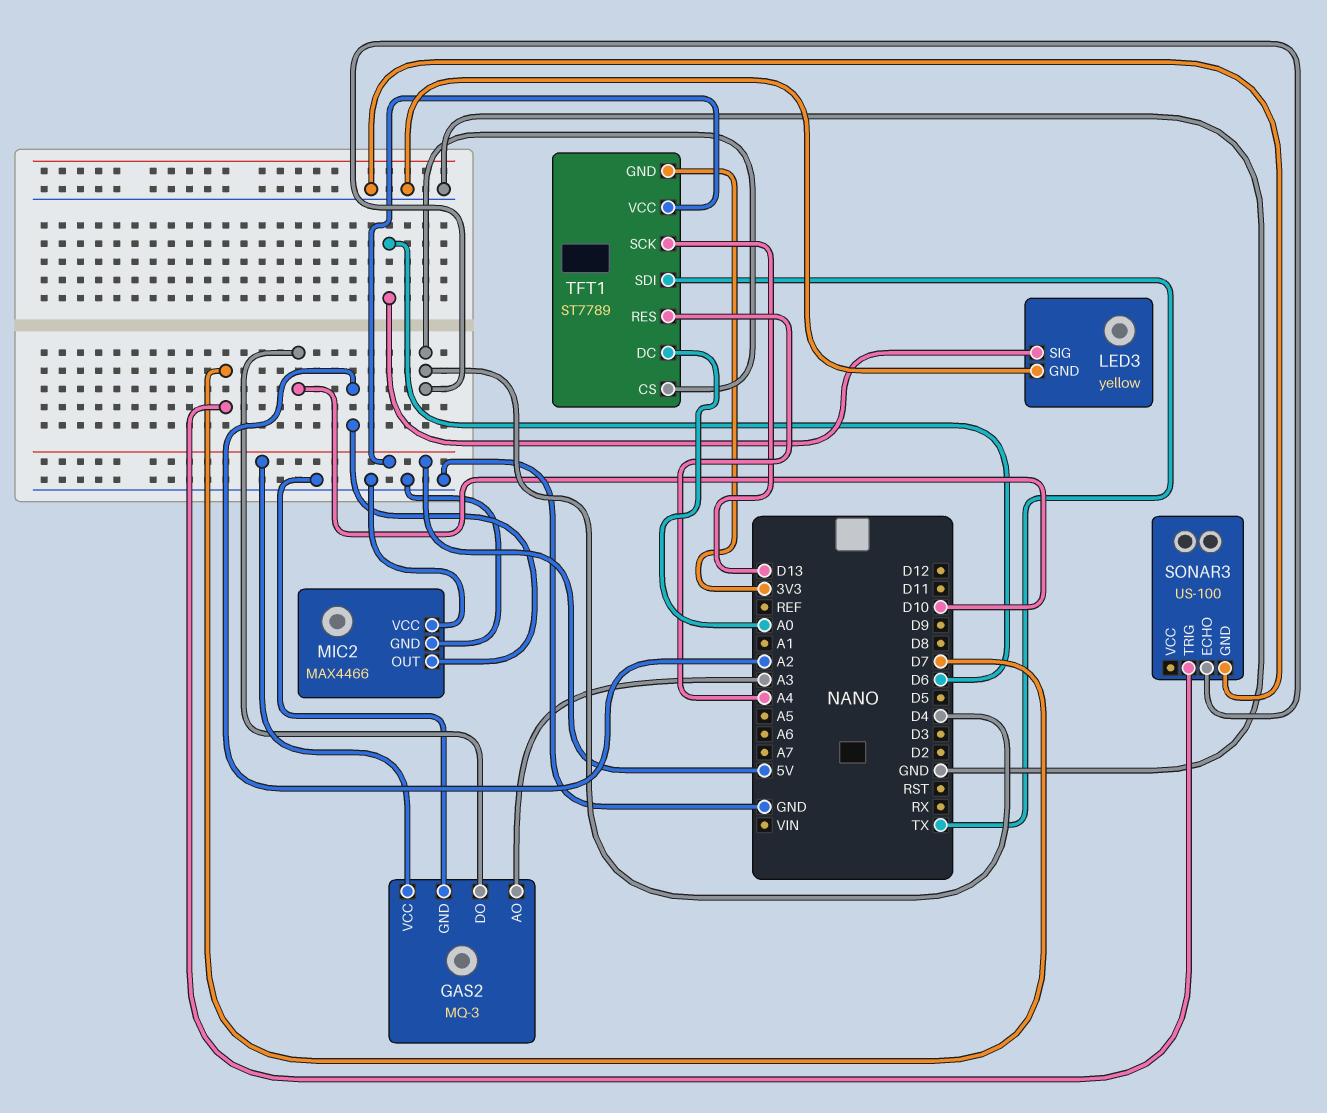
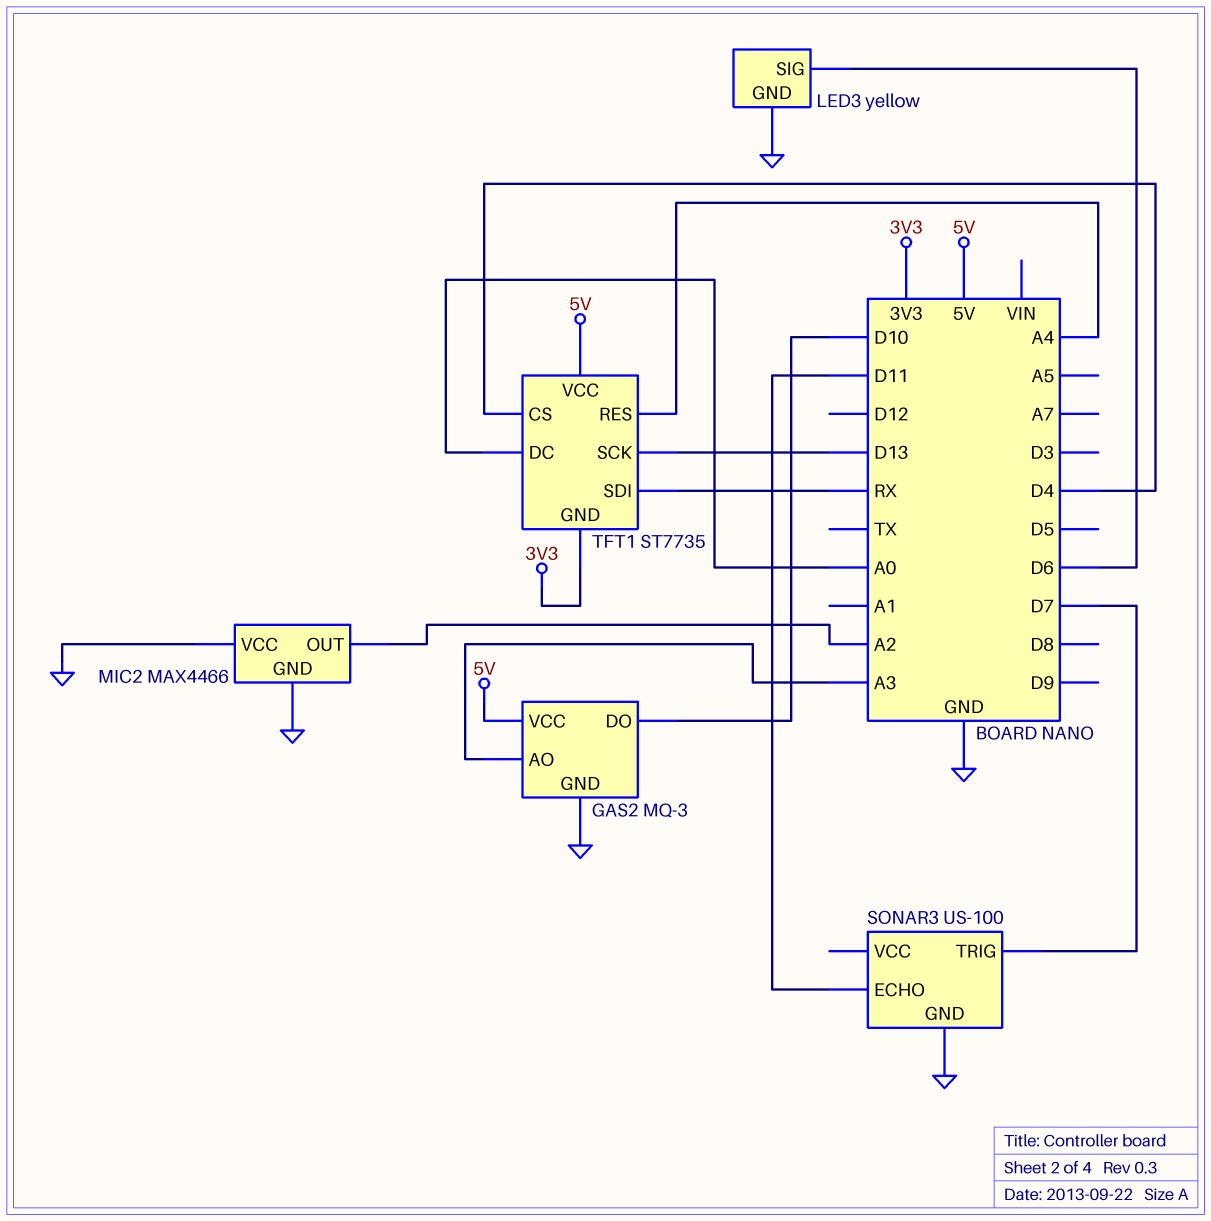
SONAR3 pin ECHO: D4 -> D11
TFT1: ST7789 -> ST7735
TFT1 pin SDI: TX -> RX

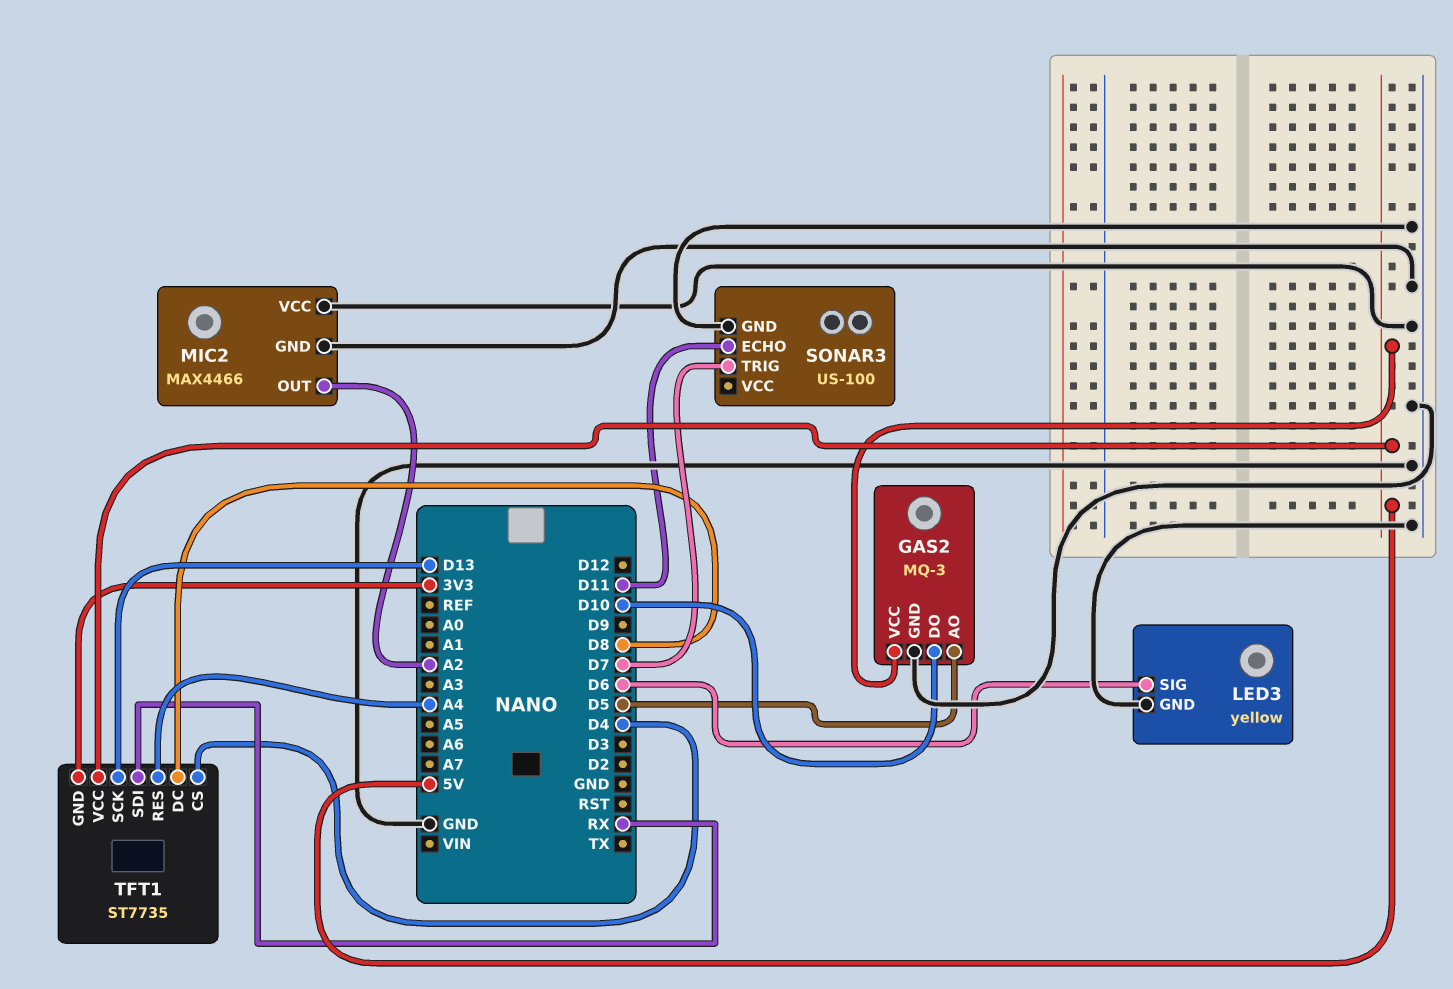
GAS2 pin AO: A3 -> D5
TFT1 pin DC: A0 -> D8

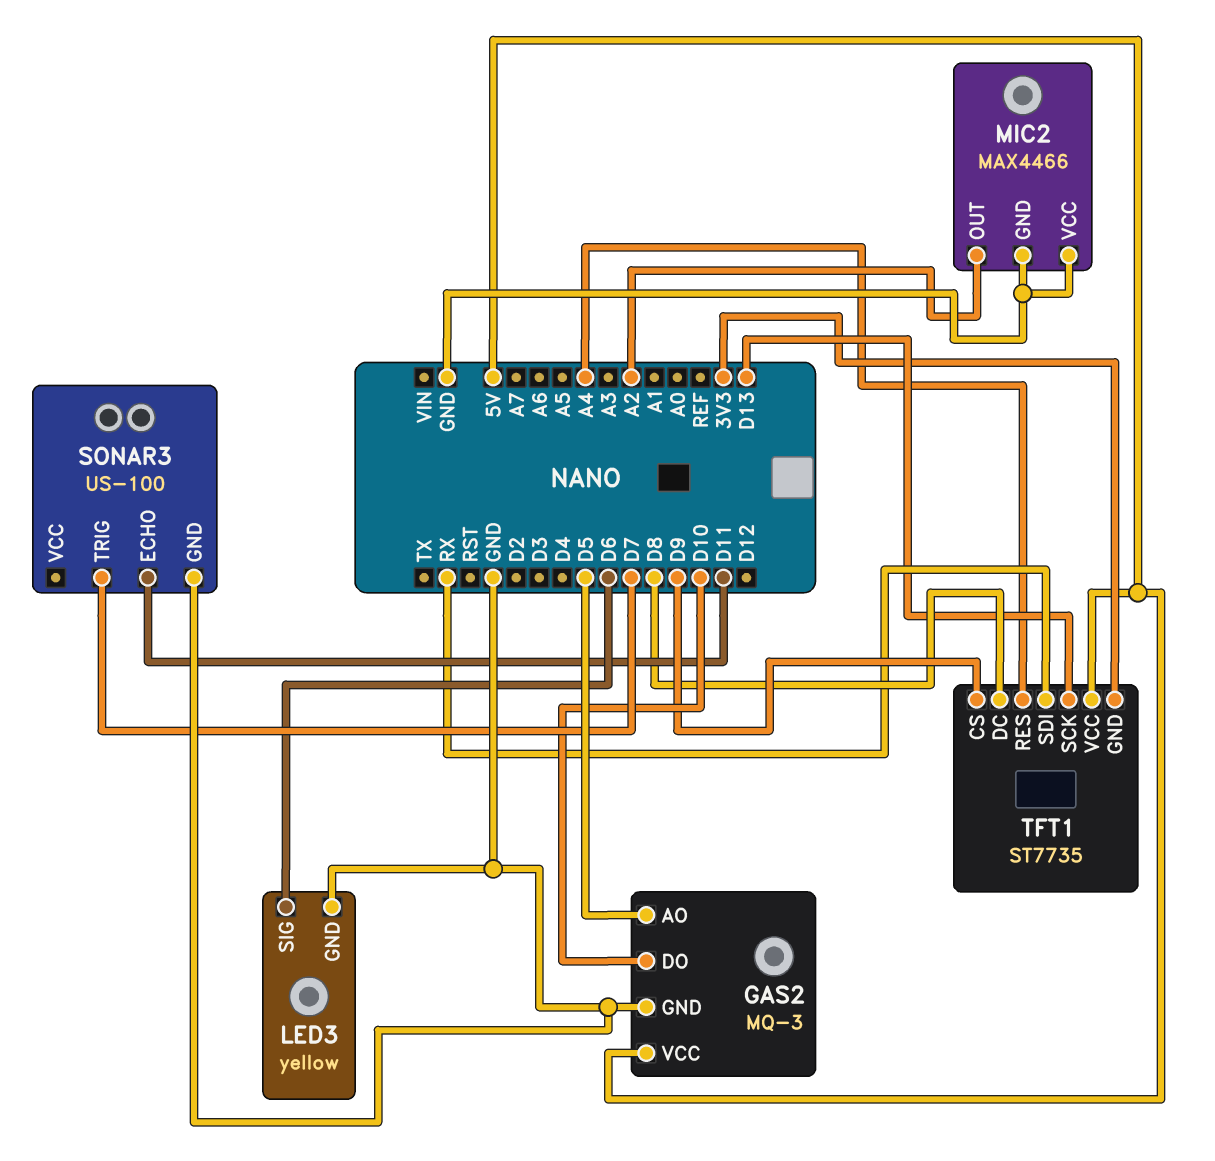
TFT1 pin CS: D4 -> D9

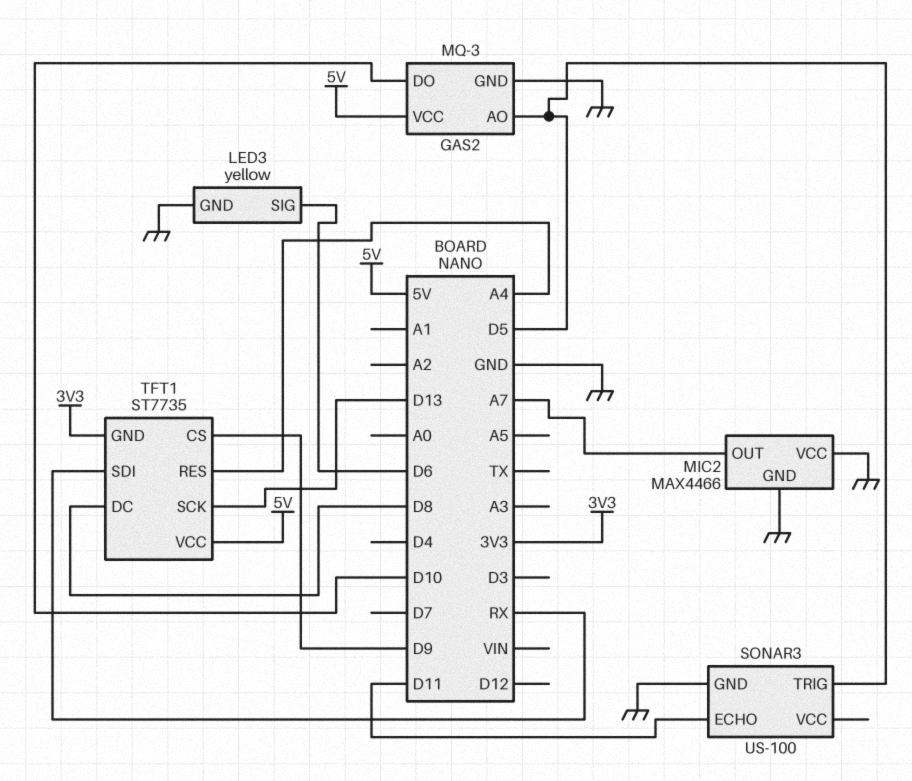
MIC2 pin OUT: A2 -> A7
SONAR3 pin TRIG: D7 -> D5

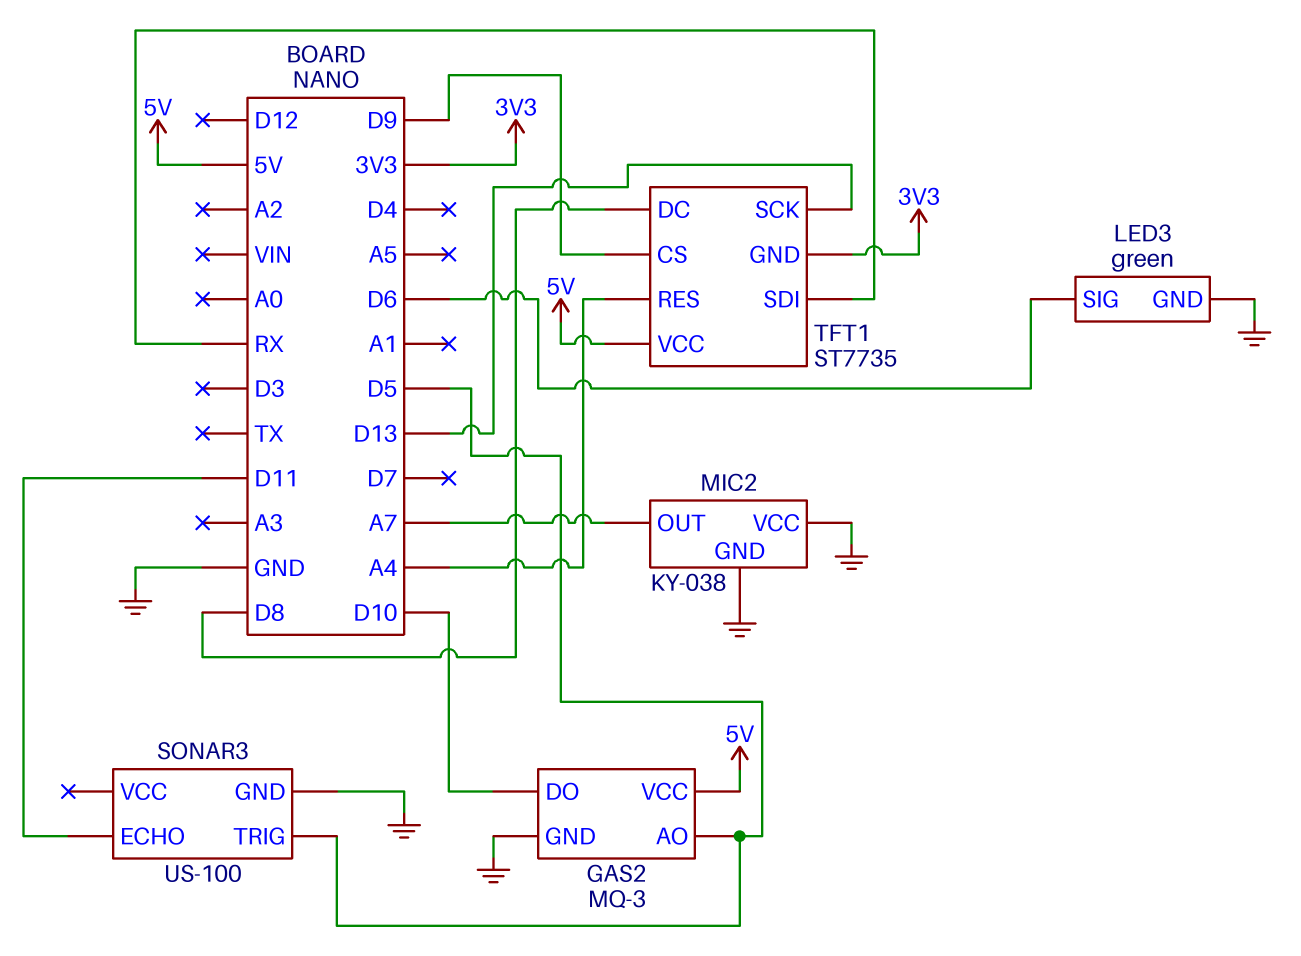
LED3: yellow -> green
MIC2: MAX4466 -> KY-038

